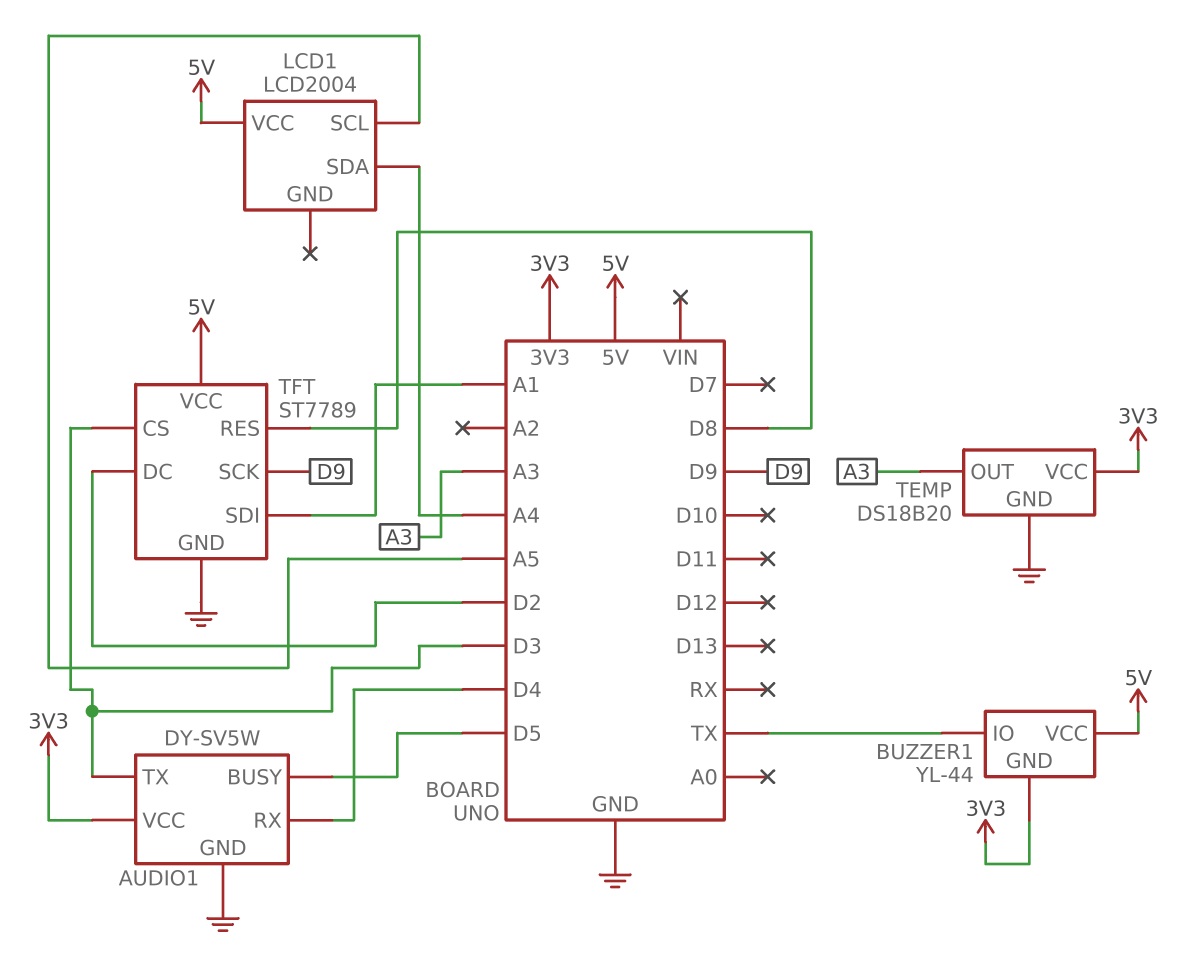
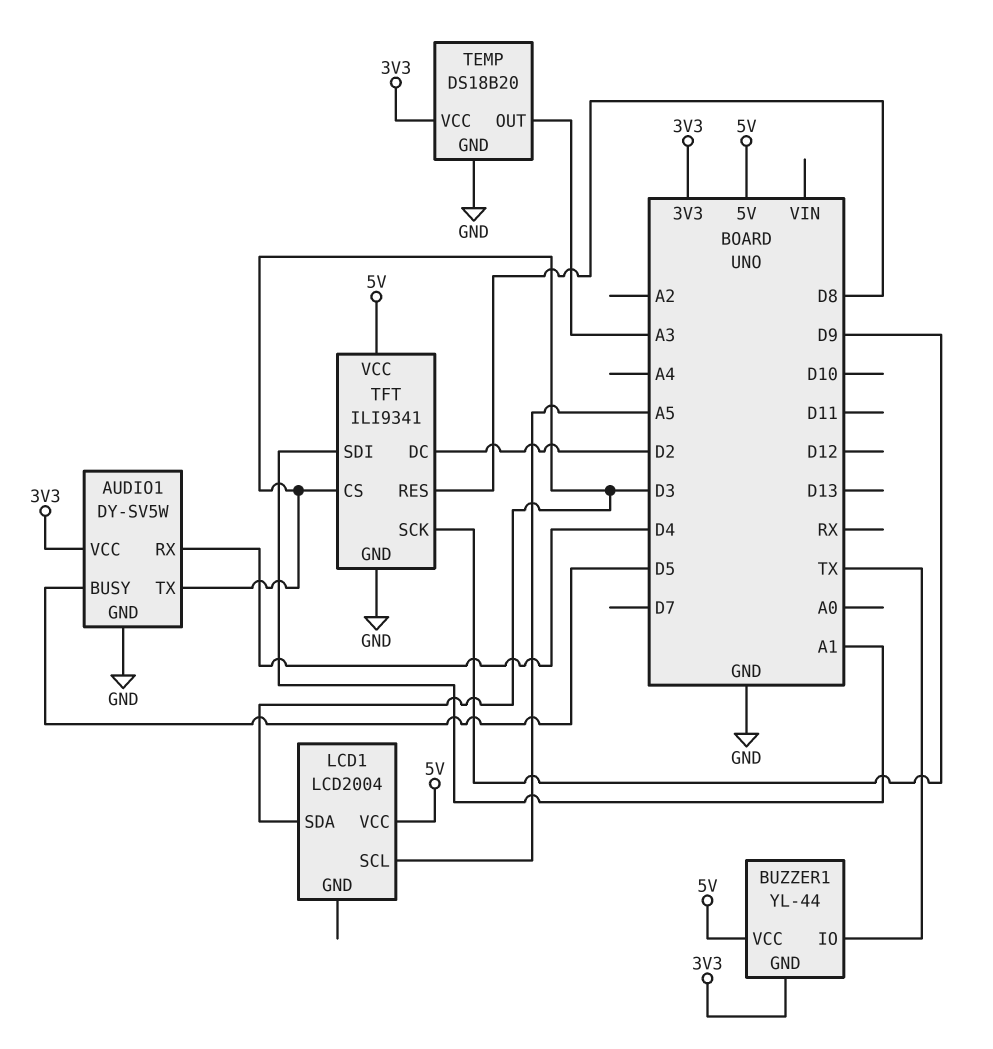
LCD1 pin SDA: A4 -> D3
TFT: ST7789 -> ILI9341

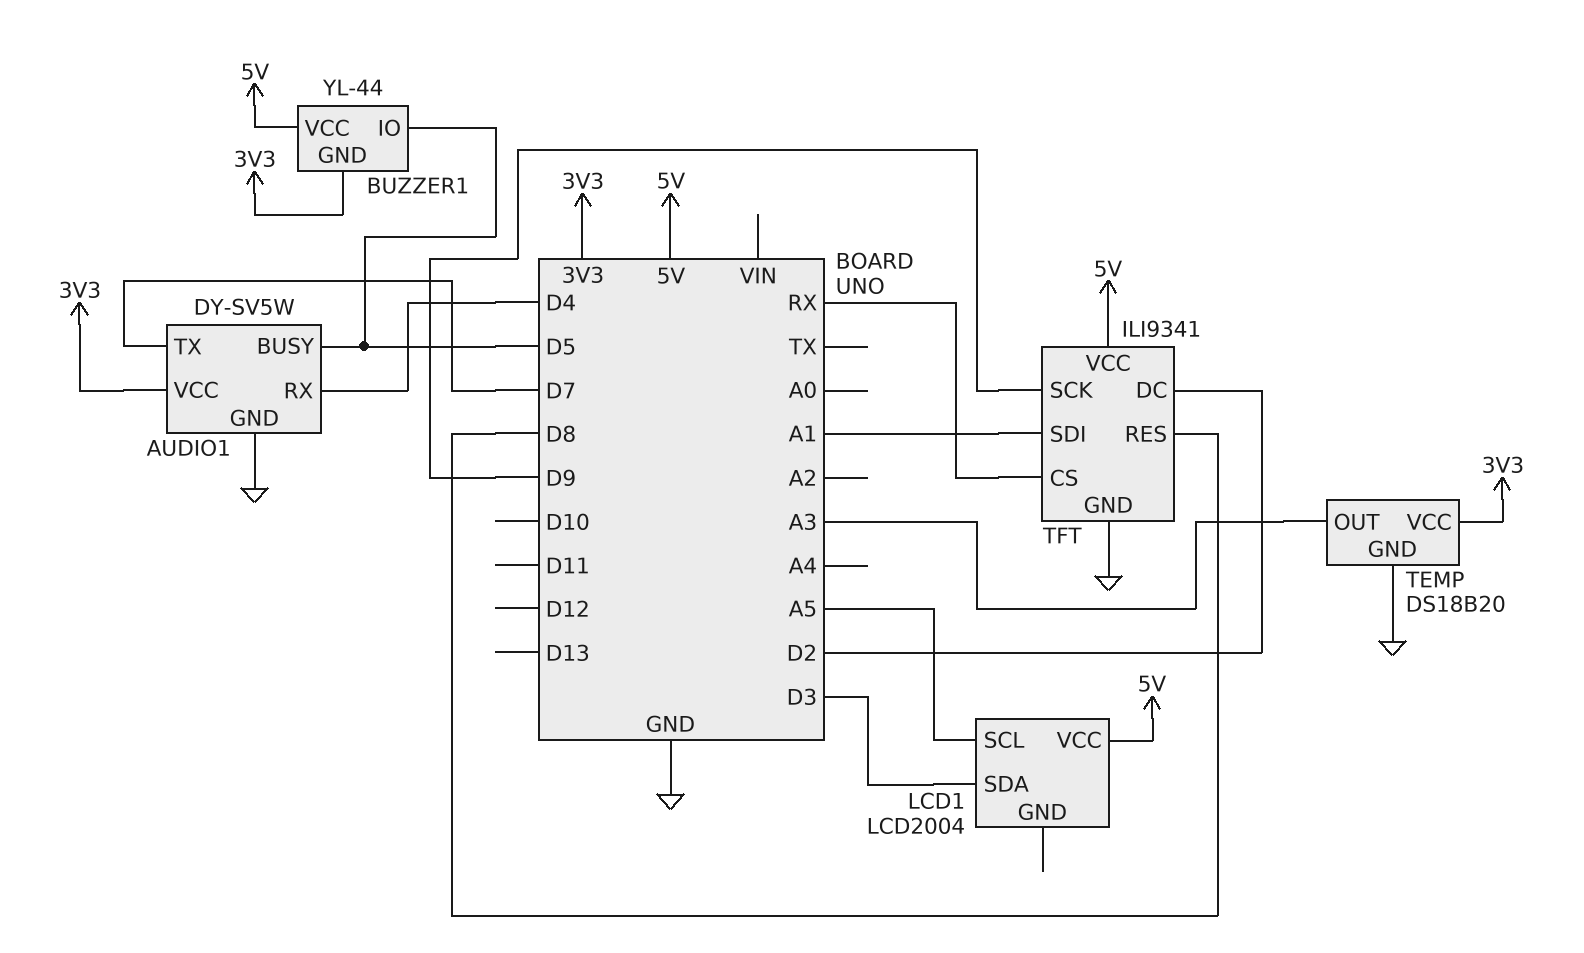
AUDIO1 pin TX: D3 -> D7
BUZZER1 pin IO: TX -> D5
TFT pin CS: D3 -> RX

